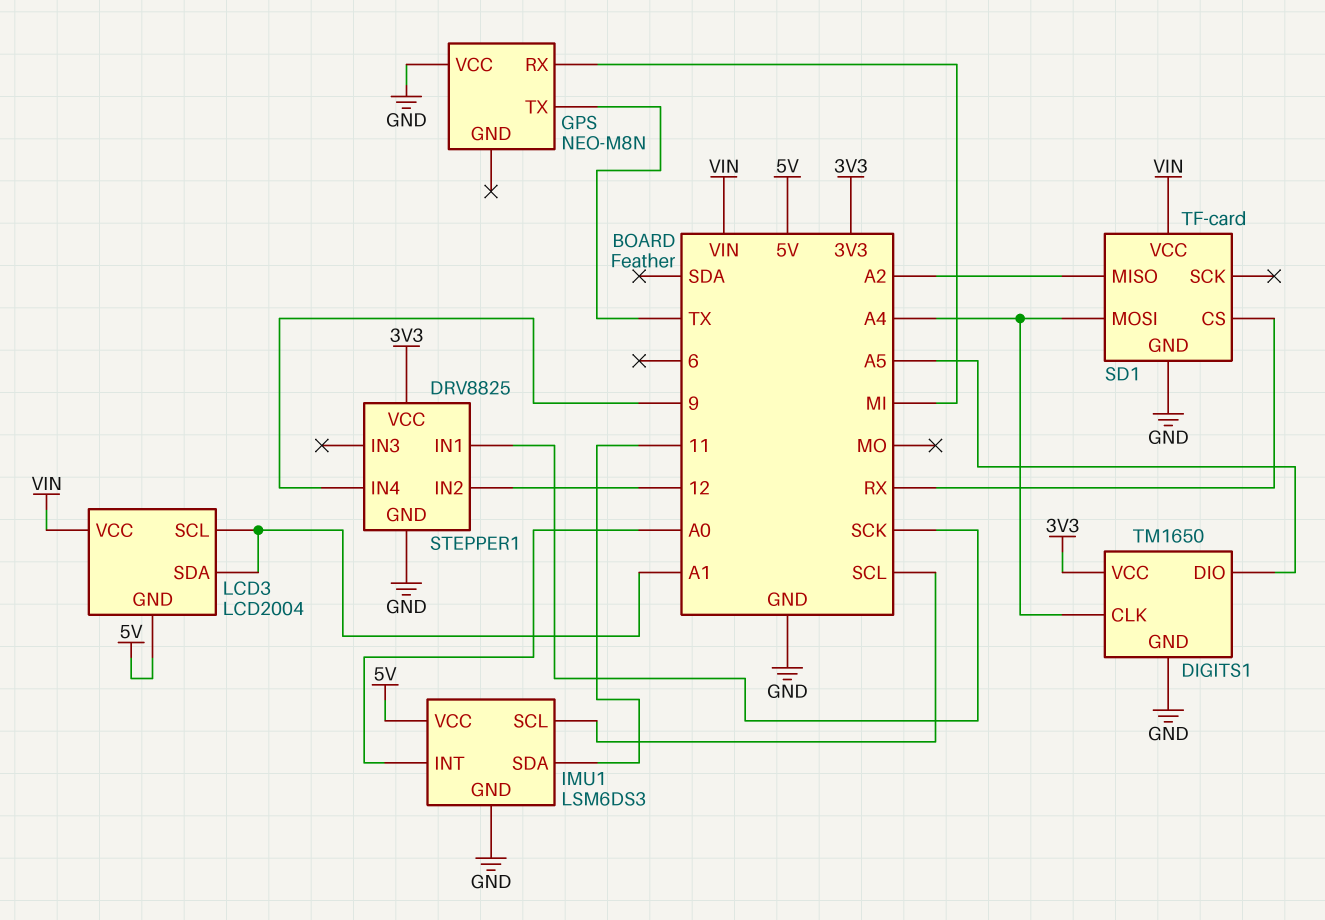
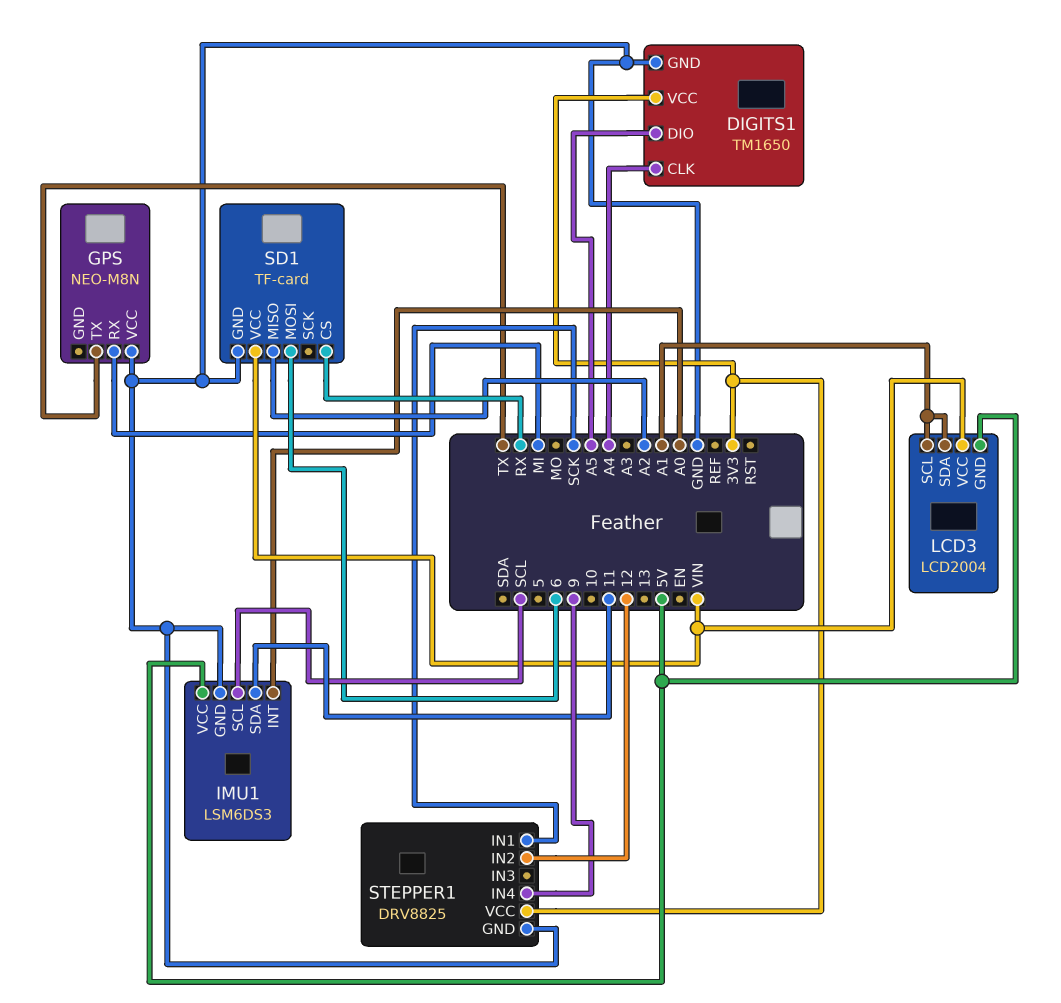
SD1 pin MOSI: A4 -> 6

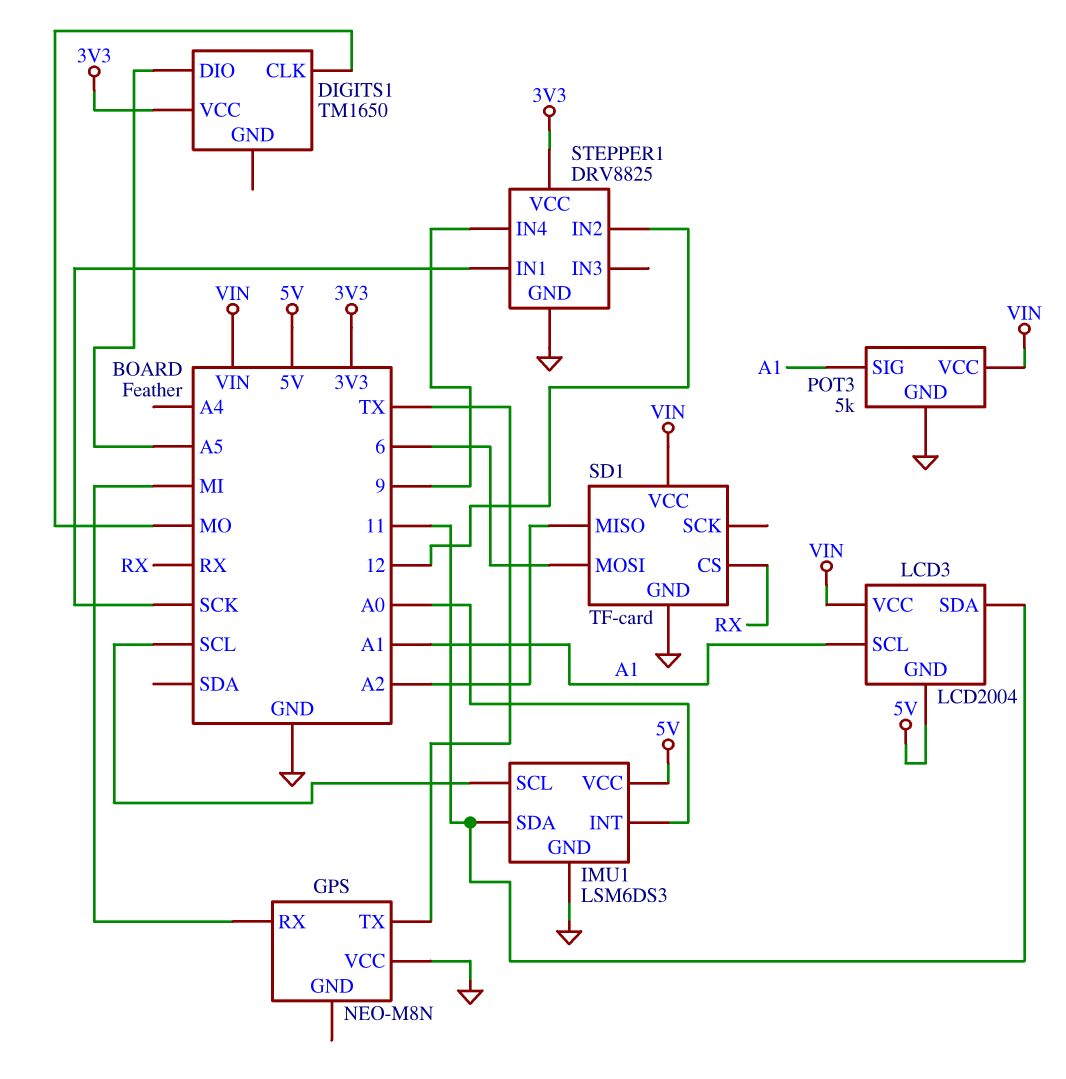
DIGITS1 pin CLK: A4 -> MO
DIGITS1 pin GND: GND -> none
LCD3 pin SDA: A1 -> 11
POT3: none -> 5k
POT3 pin GND: none -> GND
POT3 pin SIG: none -> A1
POT3 pin VCC: none -> VIN

